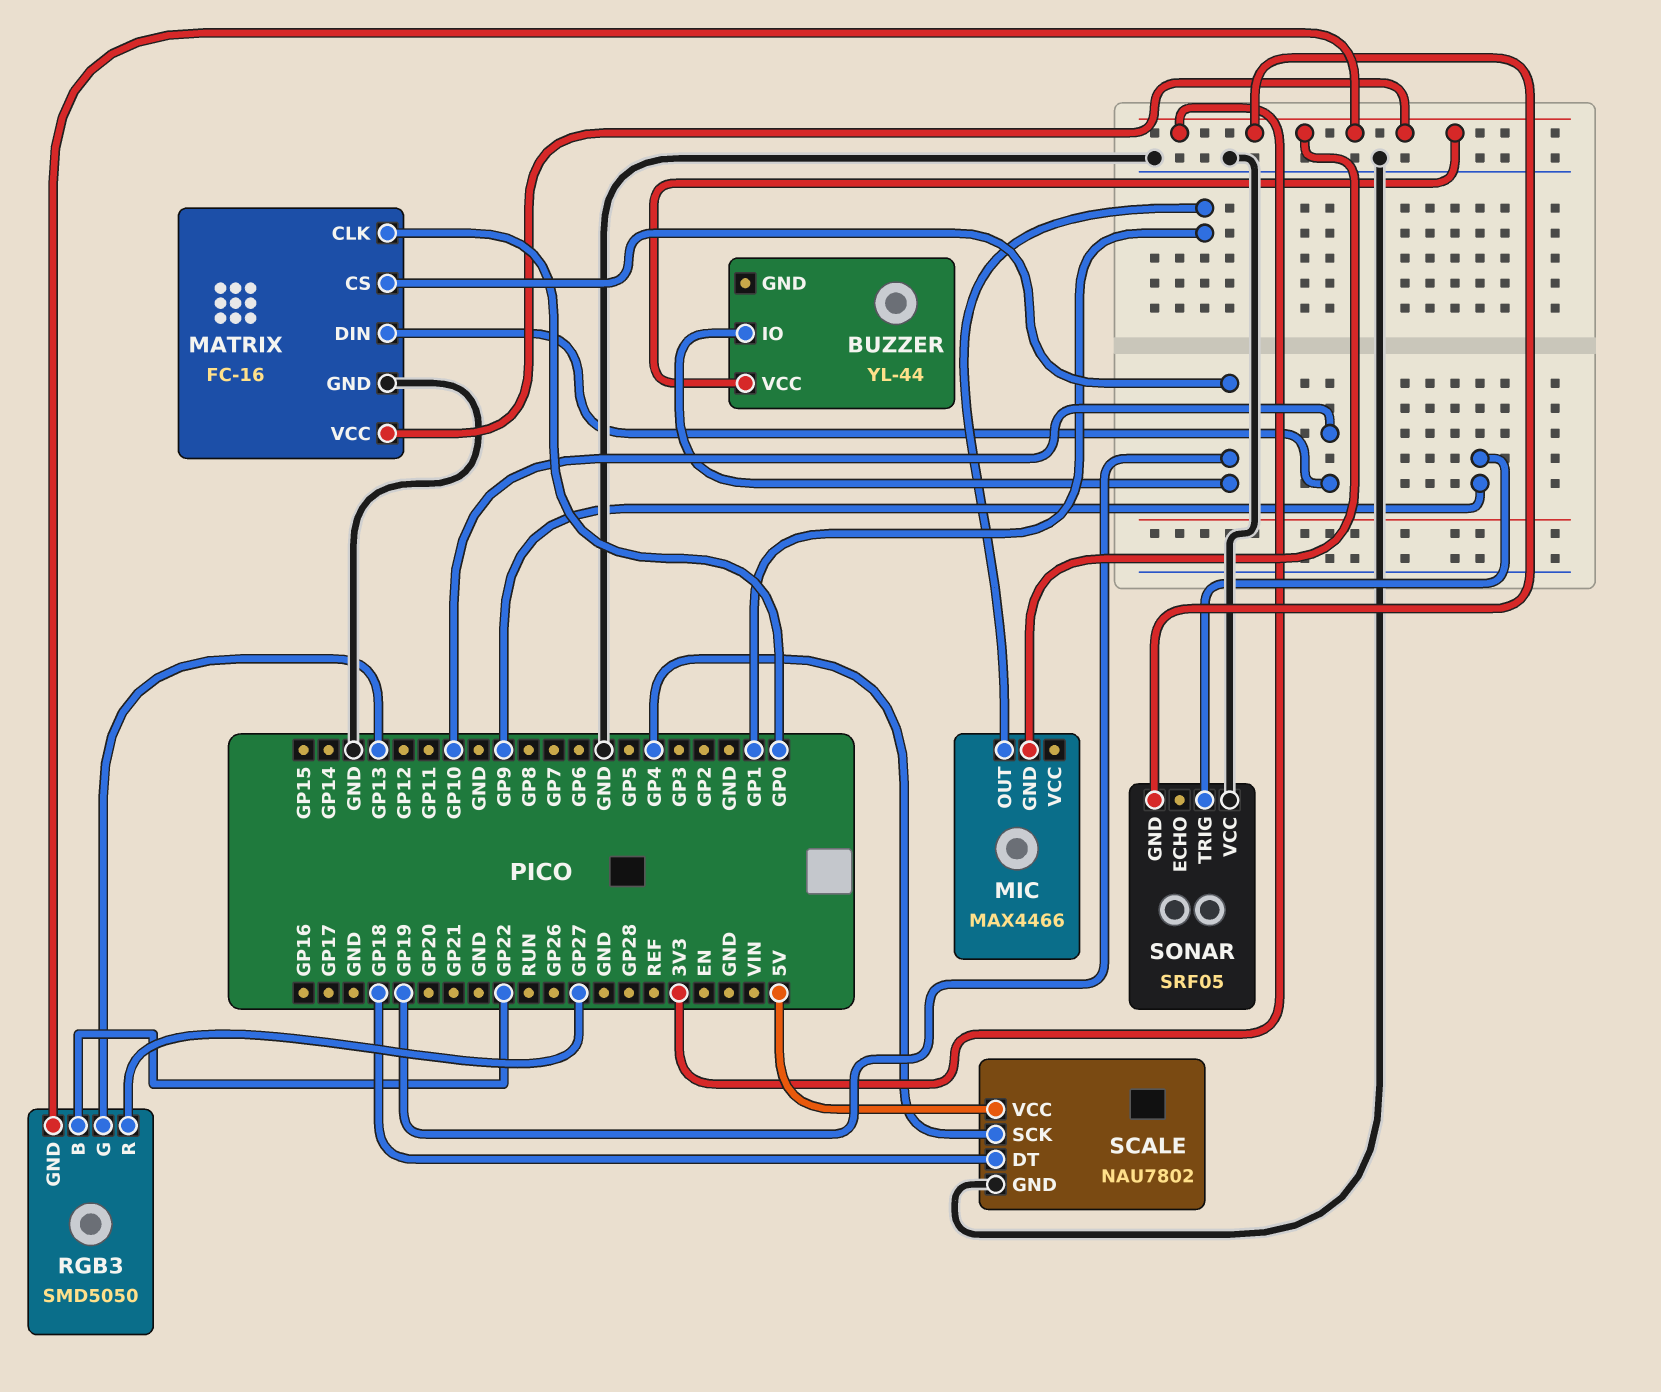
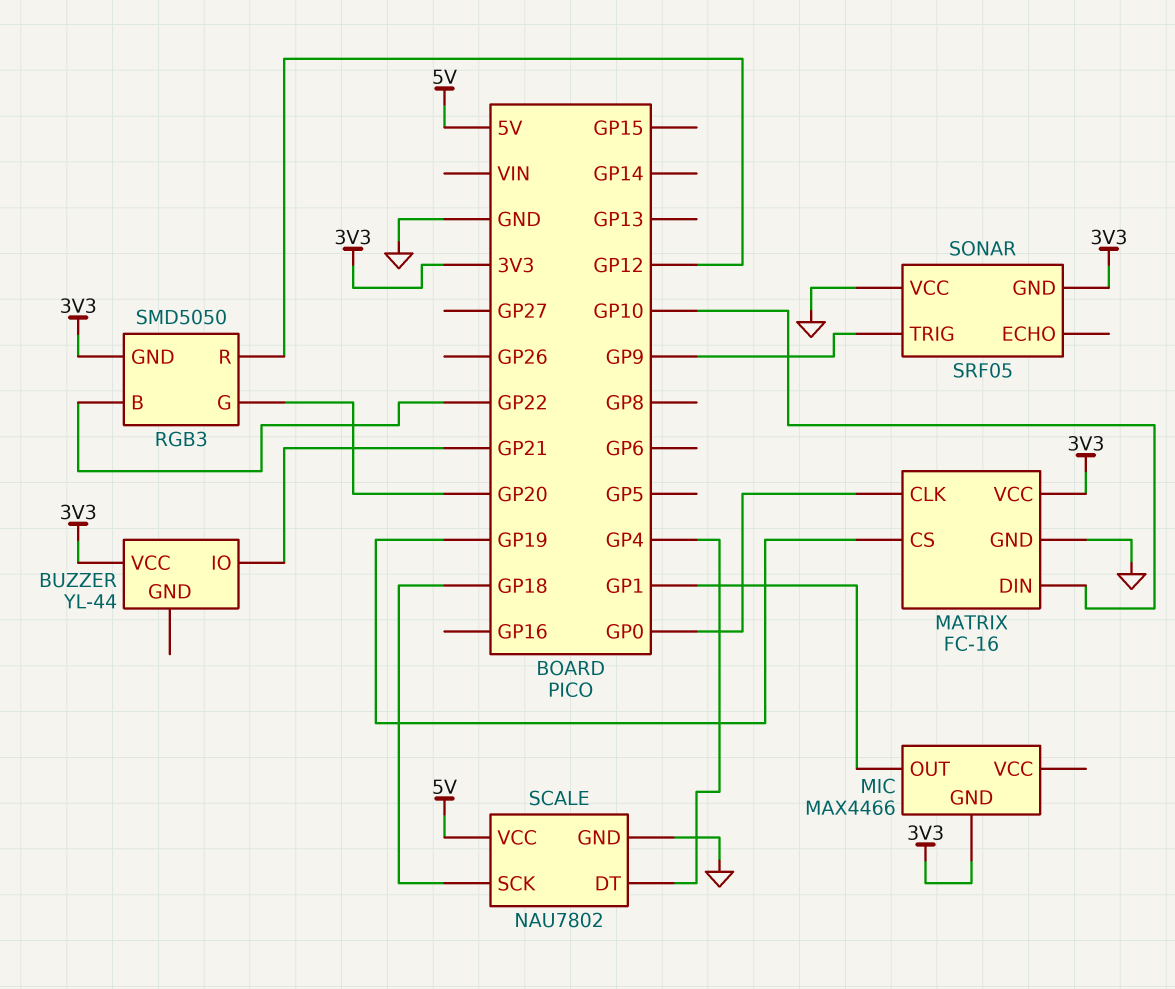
BUZZER pin IO: GP19 -> GP21
RGB3 pin G: GP13 -> GP20
RGB3 pin R: GP27 -> GP12
SCALE pin DT: GP18 -> GP4
SCALE pin SCK: GP4 -> GP18

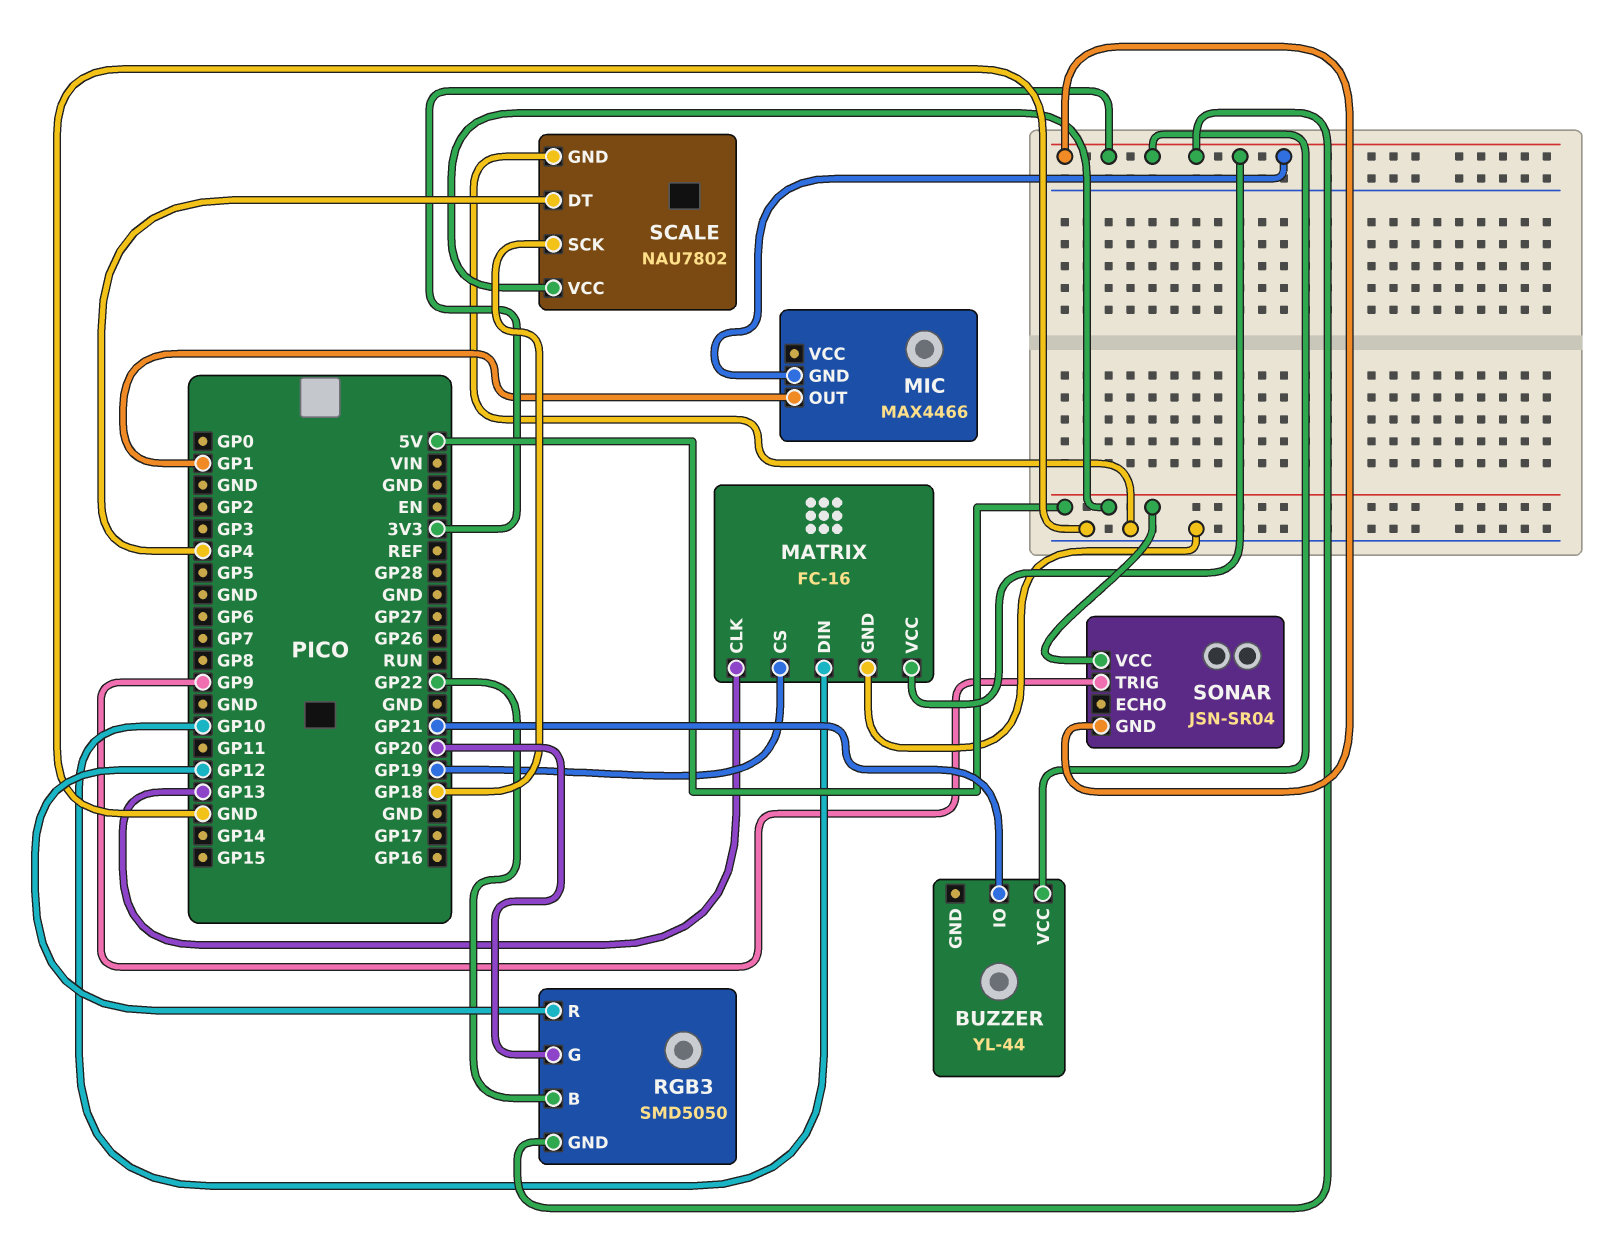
MATRIX pin CLK: GP0 -> GP13
SONAR: SRF05 -> JSN-SR04
SONAR pin VCC: GND -> 5V

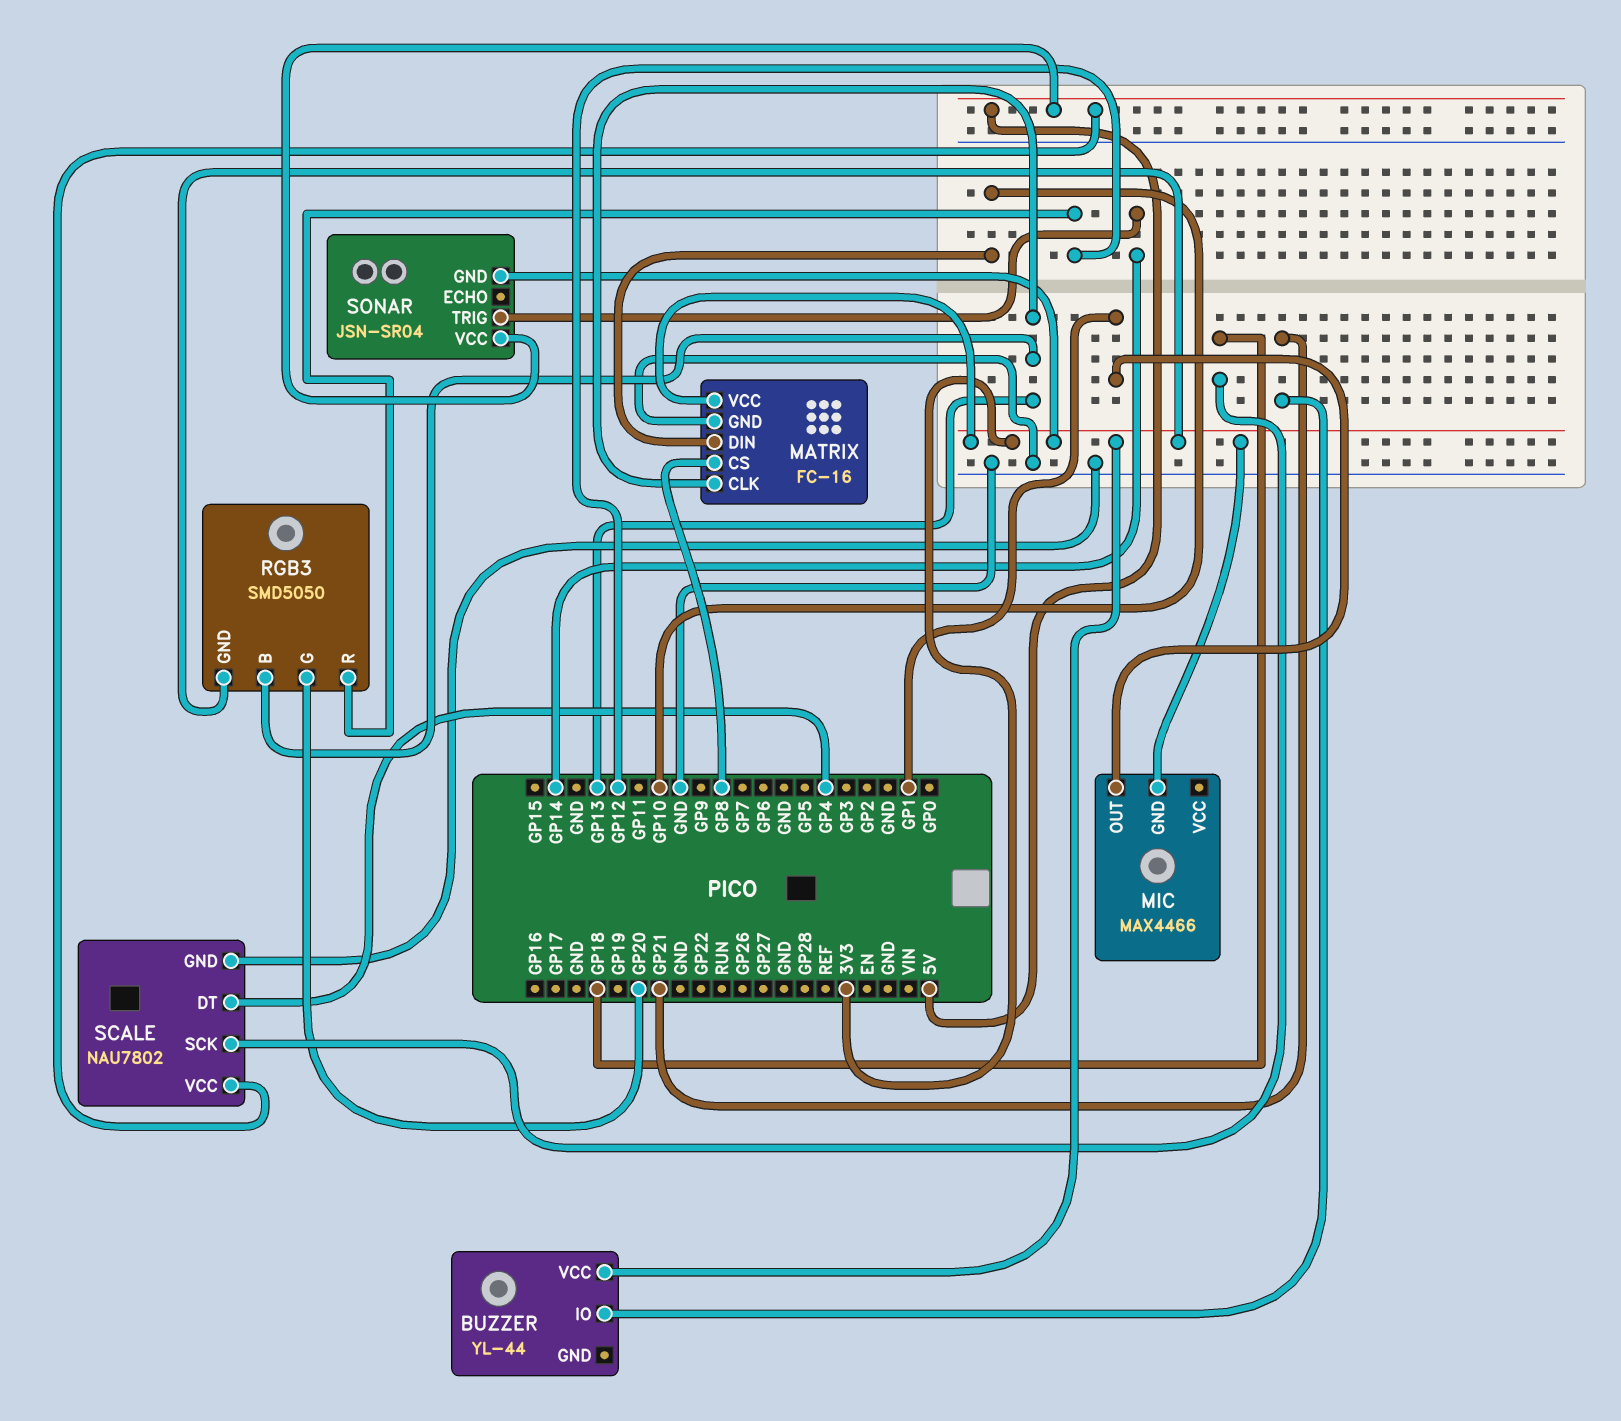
MATRIX pin CS: GP19 -> GP8
RGB3 pin B: GP22 -> GP13
SONAR pin TRIG: GP9 -> GP14

